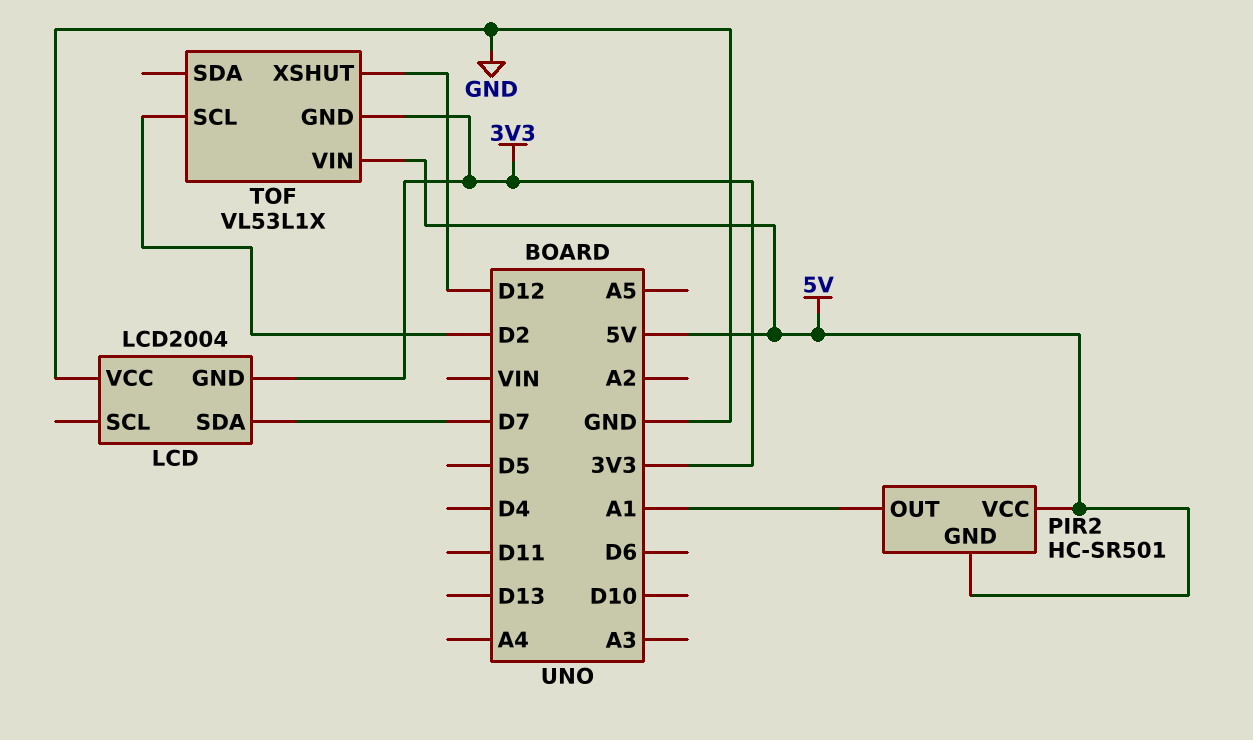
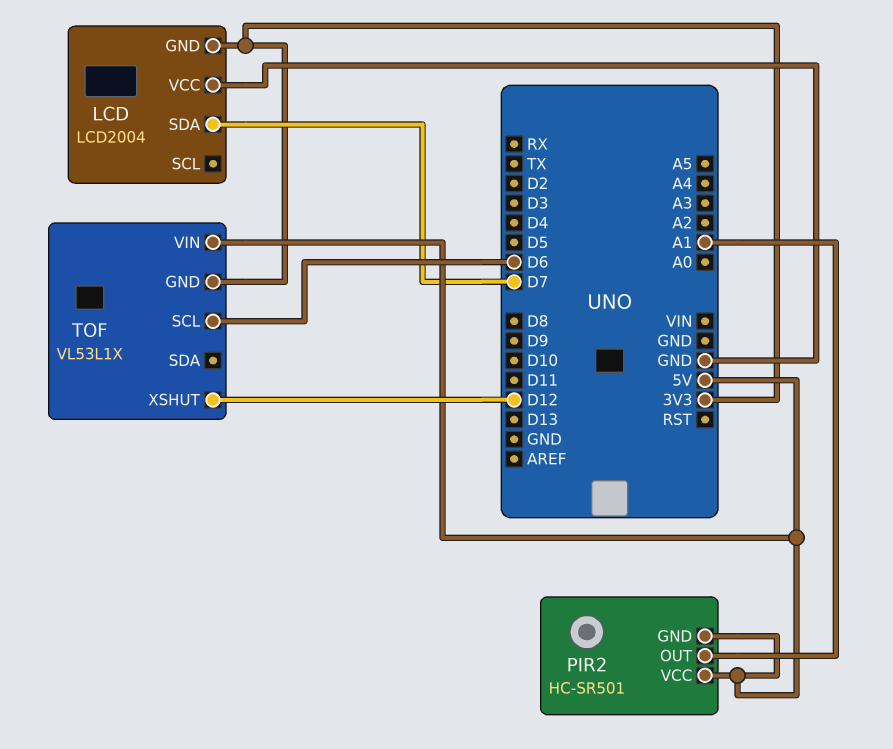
TOF pin SCL: D2 -> D6

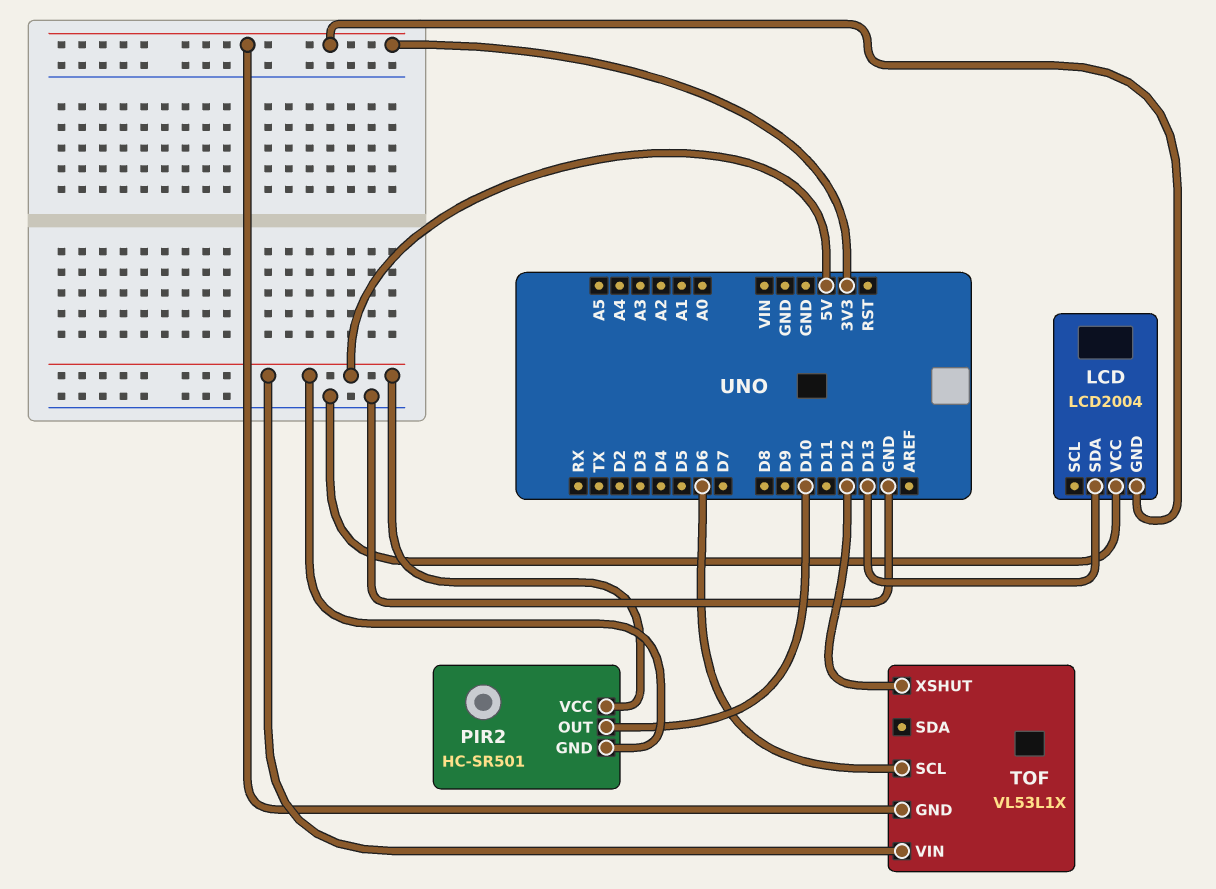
LCD pin SDA: D7 -> D13
PIR2 pin OUT: A1 -> D10

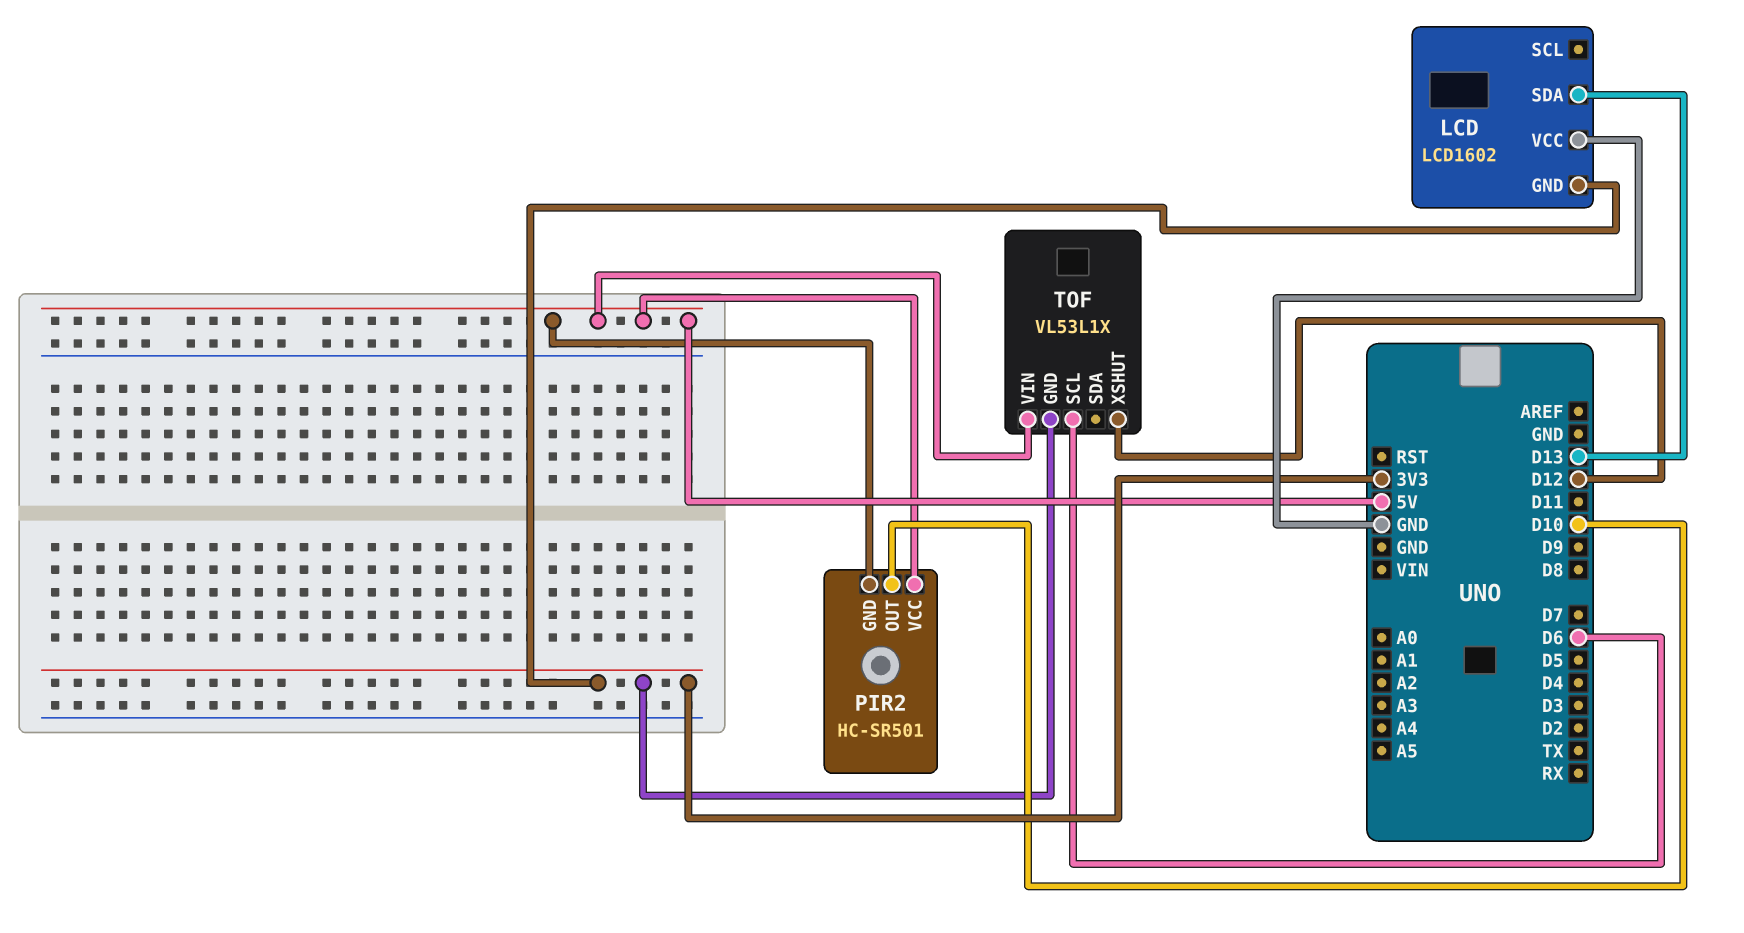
LCD: LCD2004 -> LCD1602

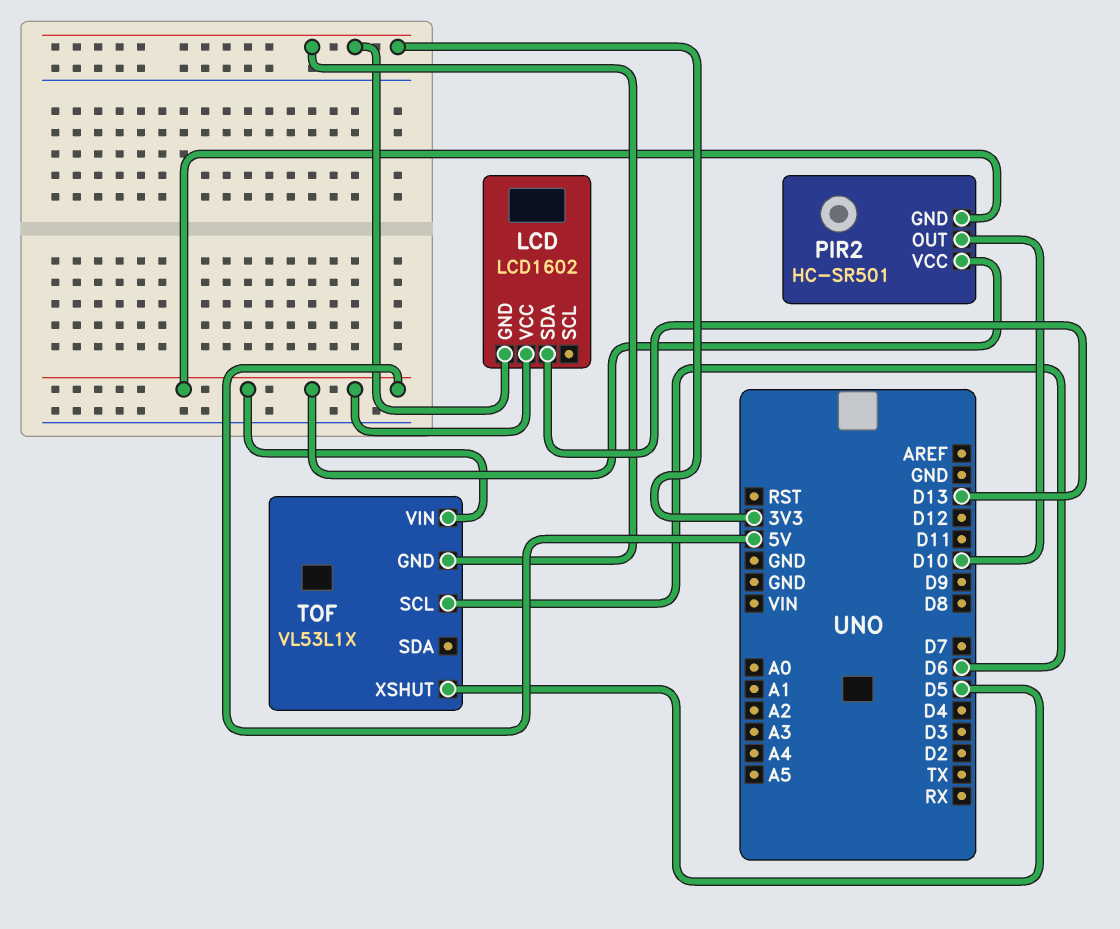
LCD pin VCC: GND -> 5V
TOF pin XSHUT: D12 -> D5

